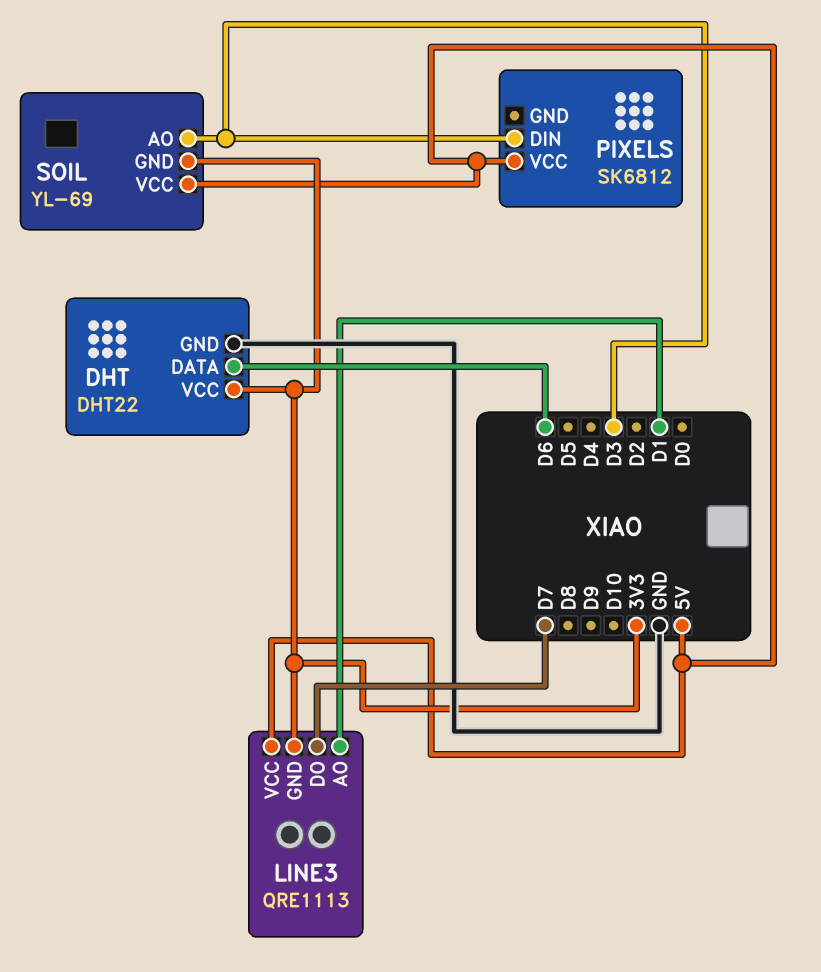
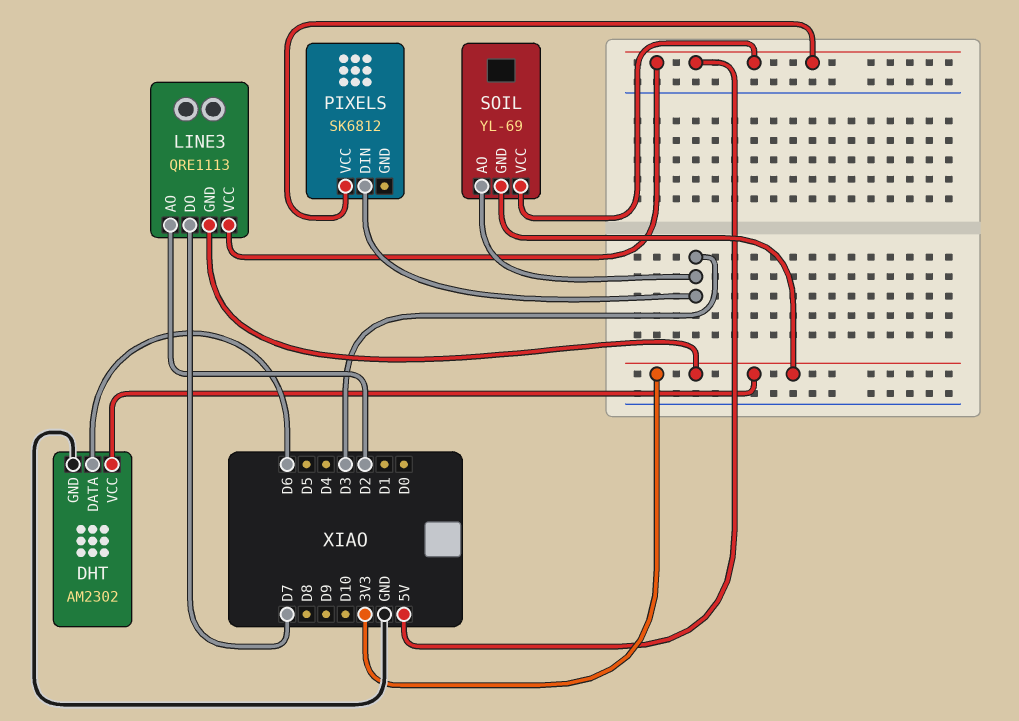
DHT: DHT22 -> AM2302
LINE3 pin AO: D1 -> D2

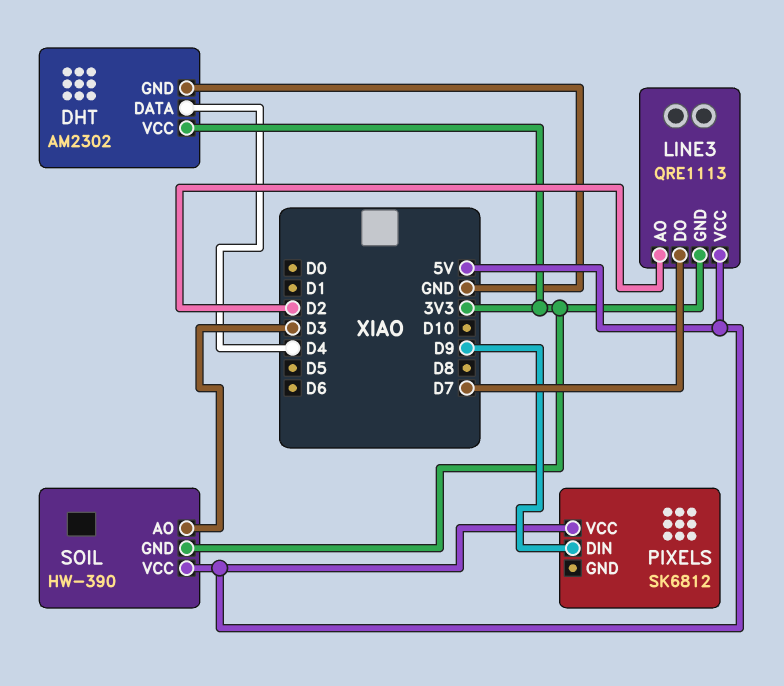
DHT pin DATA: D6 -> D4
PIXELS pin DIN: D3 -> D9
SOIL: YL-69 -> HW-390

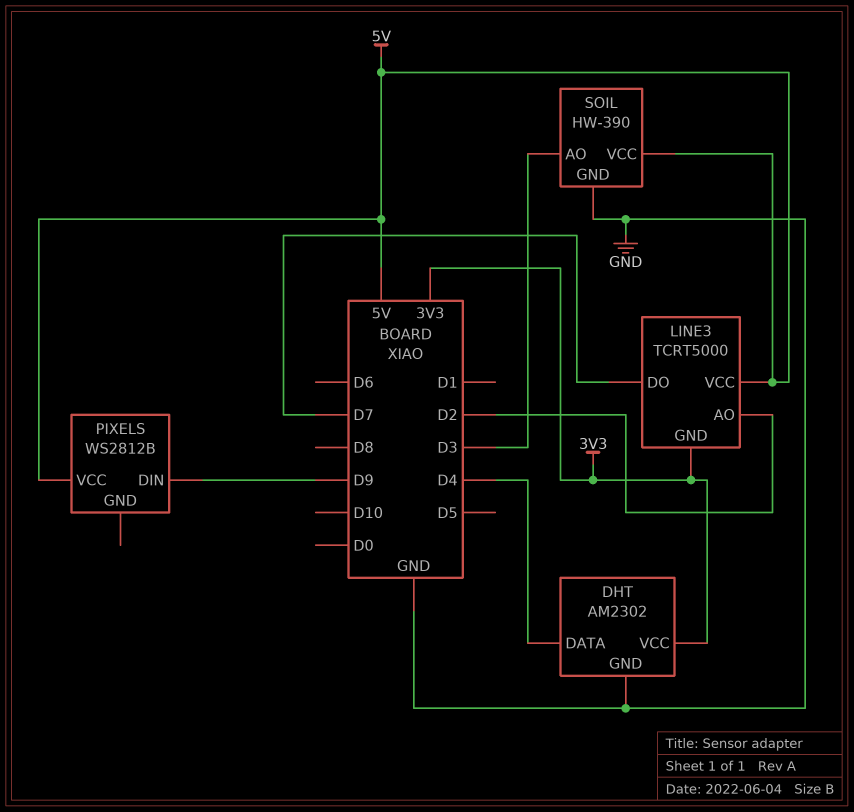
LINE3: QRE1113 -> TCRT5000
PIXELS: SK6812 -> WS2812B
SOIL pin GND: 3V3 -> GND

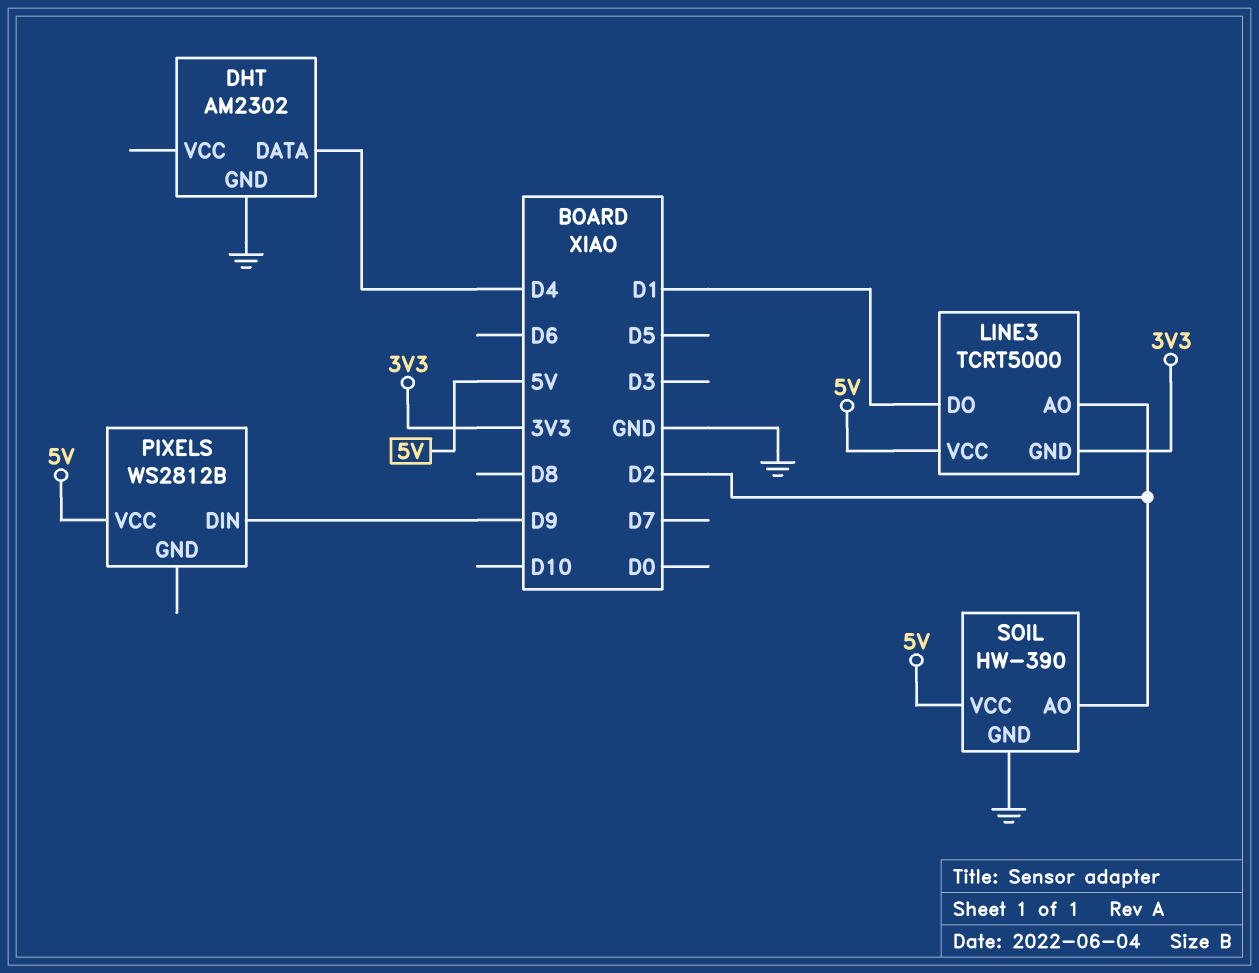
DHT pin VCC: 3V3 -> none
LINE3 pin DO: D7 -> D1
SOIL pin AO: D3 -> D2

